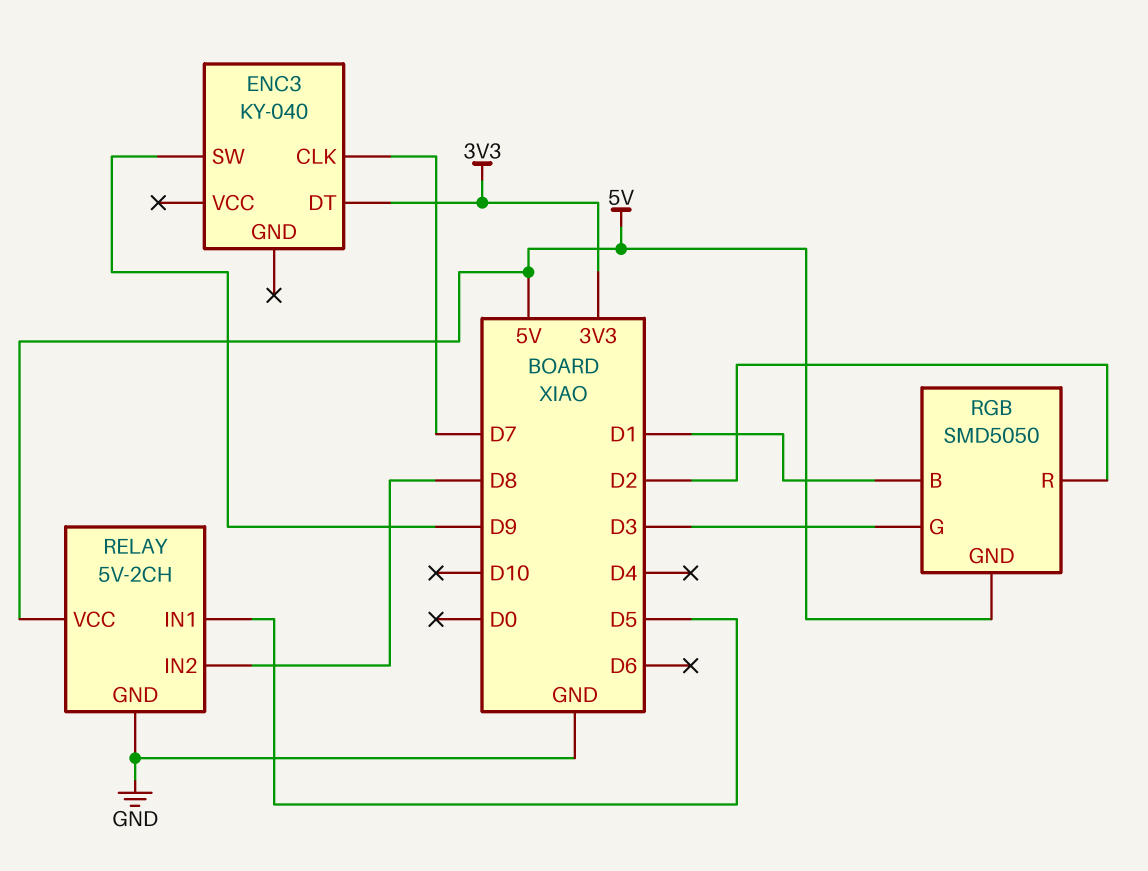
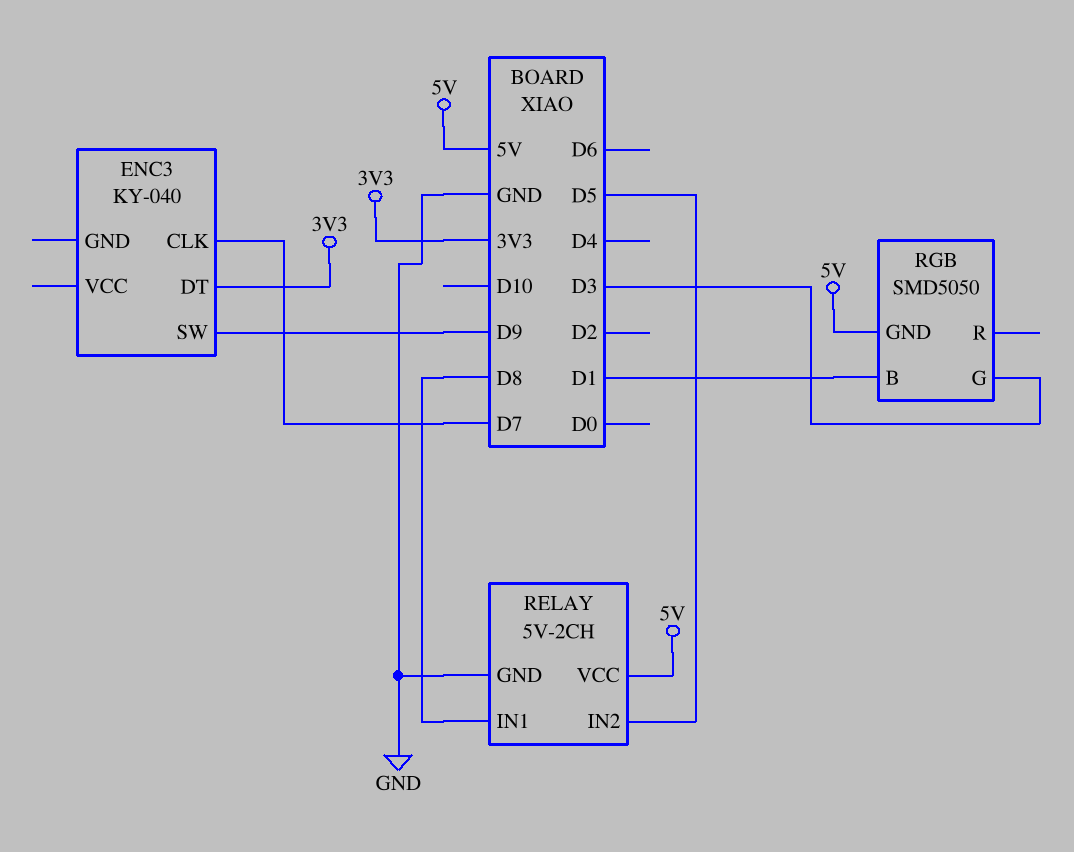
RELAY pin IN1: D5 -> D8
RELAY pin IN2: D8 -> D5
RGB pin R: D2 -> none

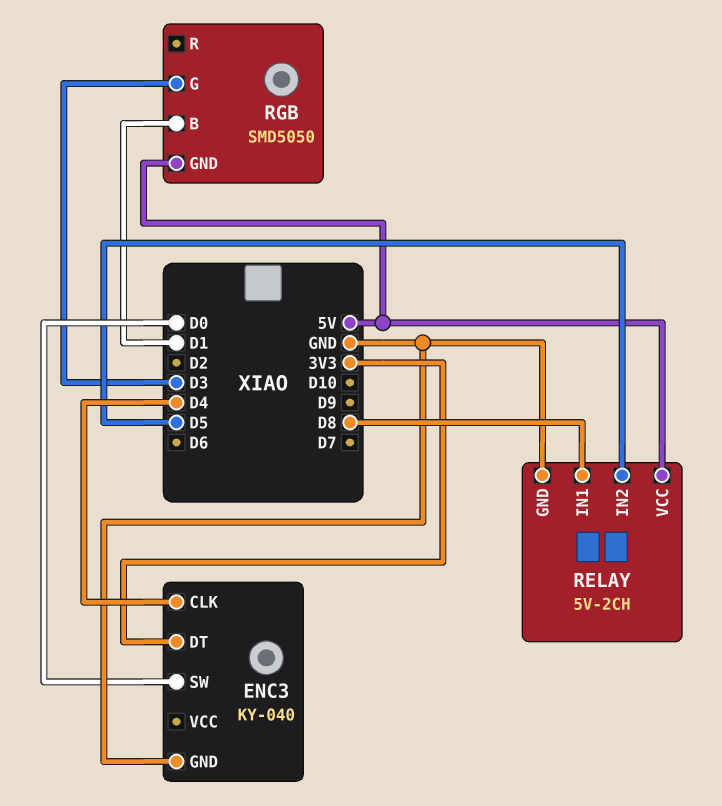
ENC3 pin CLK: D7 -> D4
ENC3 pin GND: none -> GND
ENC3 pin SW: D9 -> D0

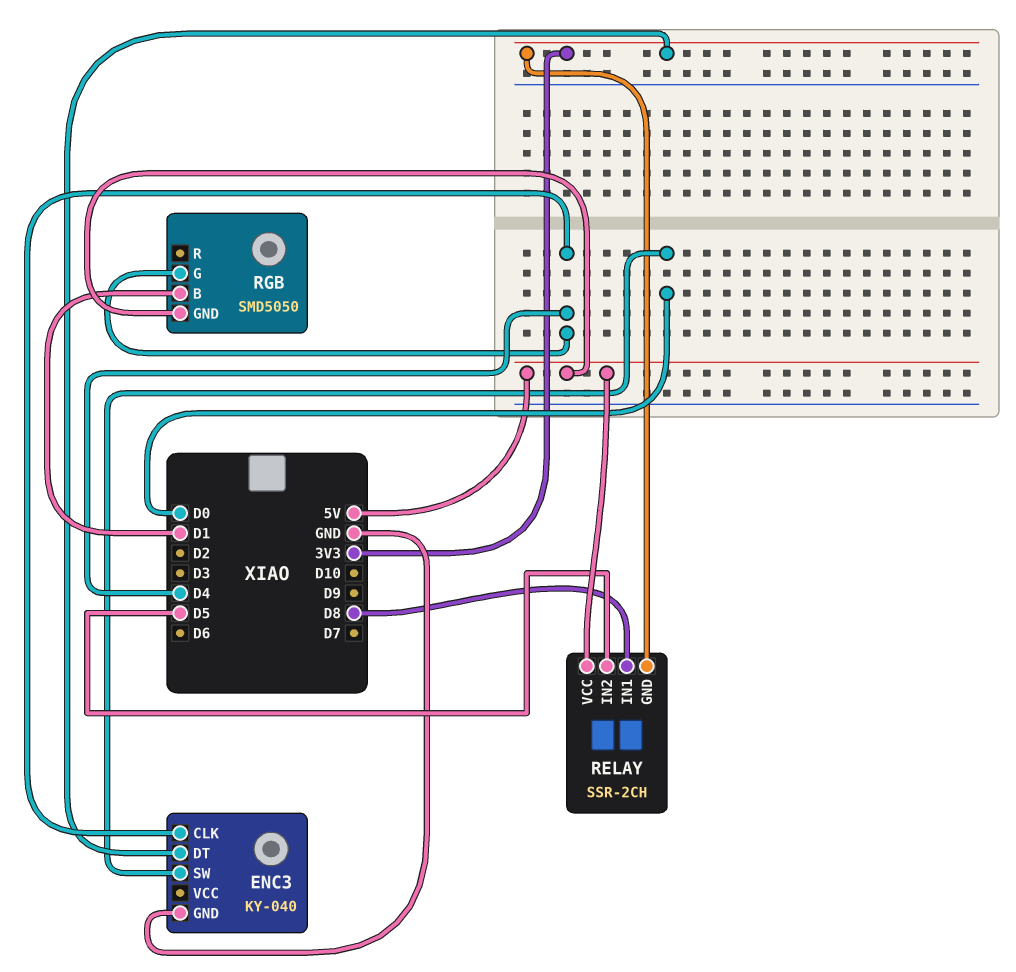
RELAY: 5V-2CH -> SSR-2CH
RELAY pin GND: GND -> 3V3
RGB pin G: D3 -> D4

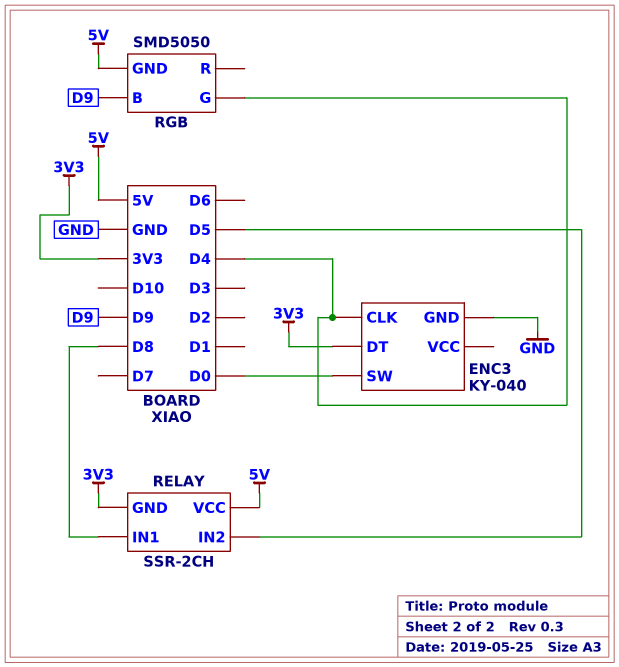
RGB pin B: D1 -> D9

